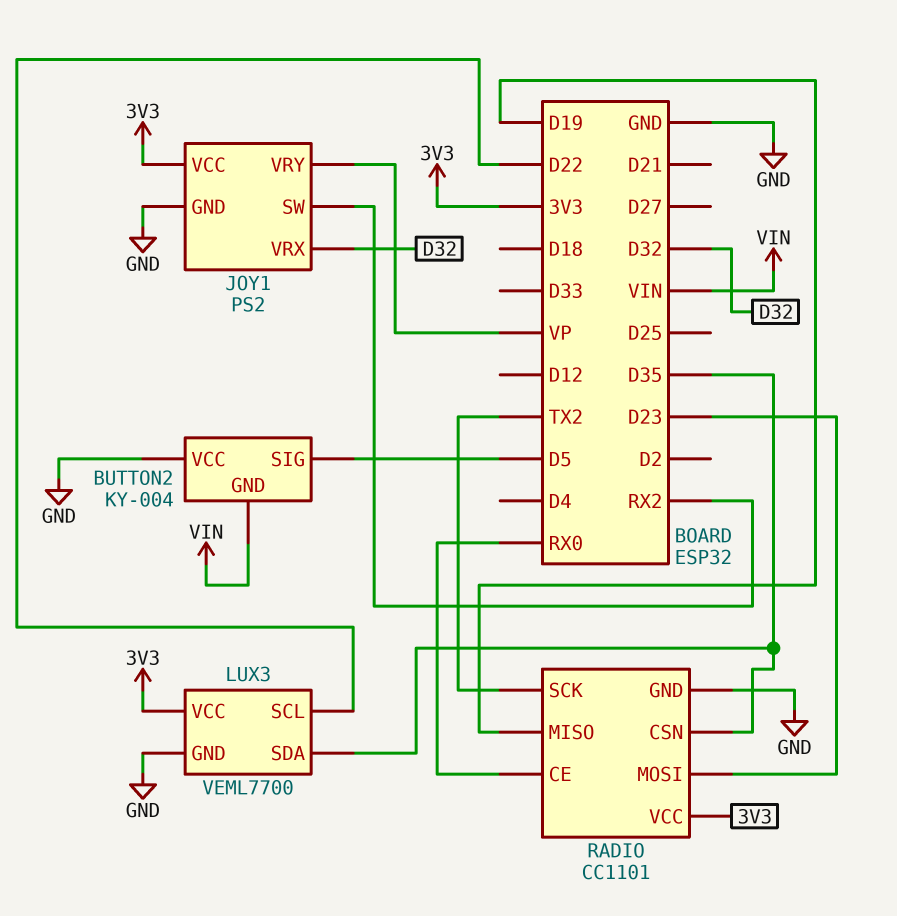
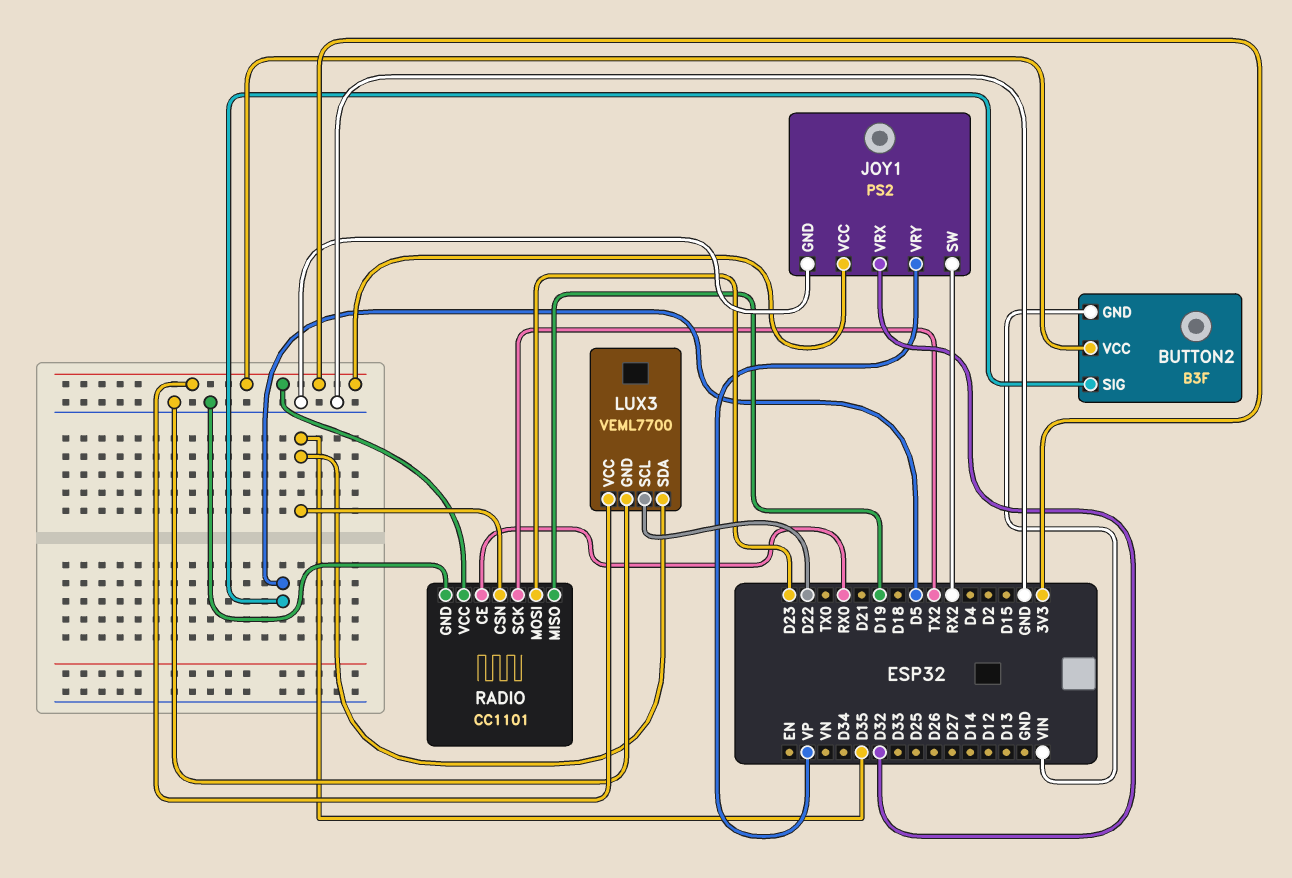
BUTTON2: KY-004 -> B3F
BUTTON2 pin VCC: GND -> 3V3

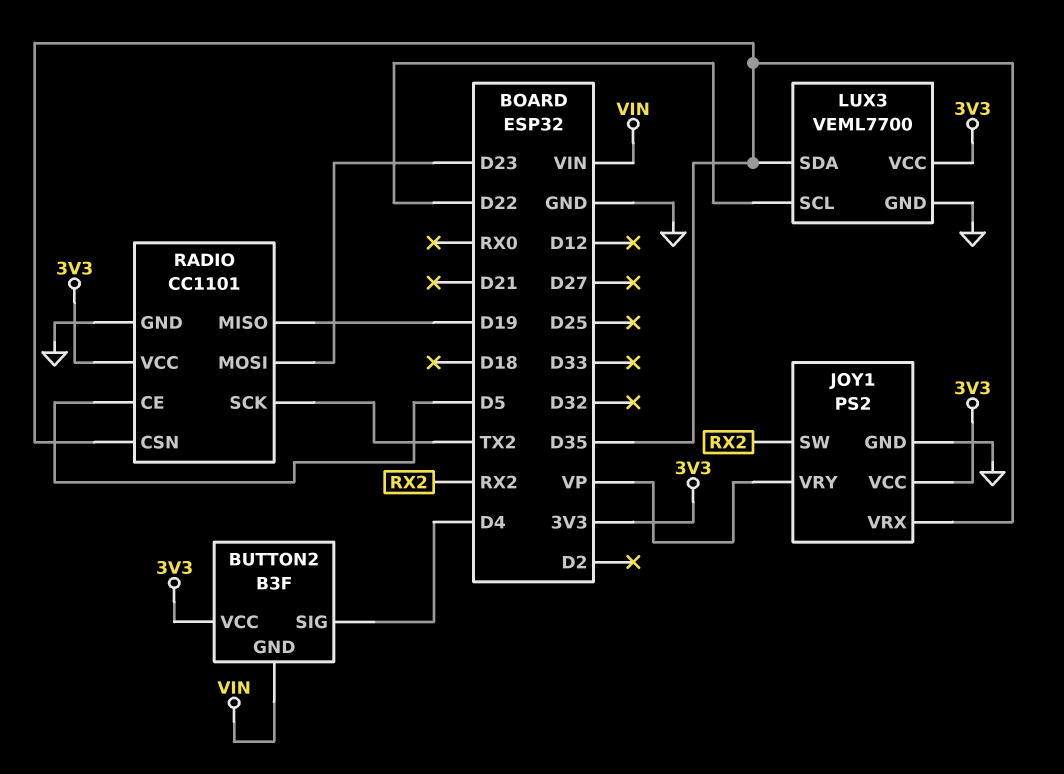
BUTTON2 pin SIG: D5 -> D4
JOY1 pin VRX: D32 -> D35
RADIO pin CE: RX0 -> D5

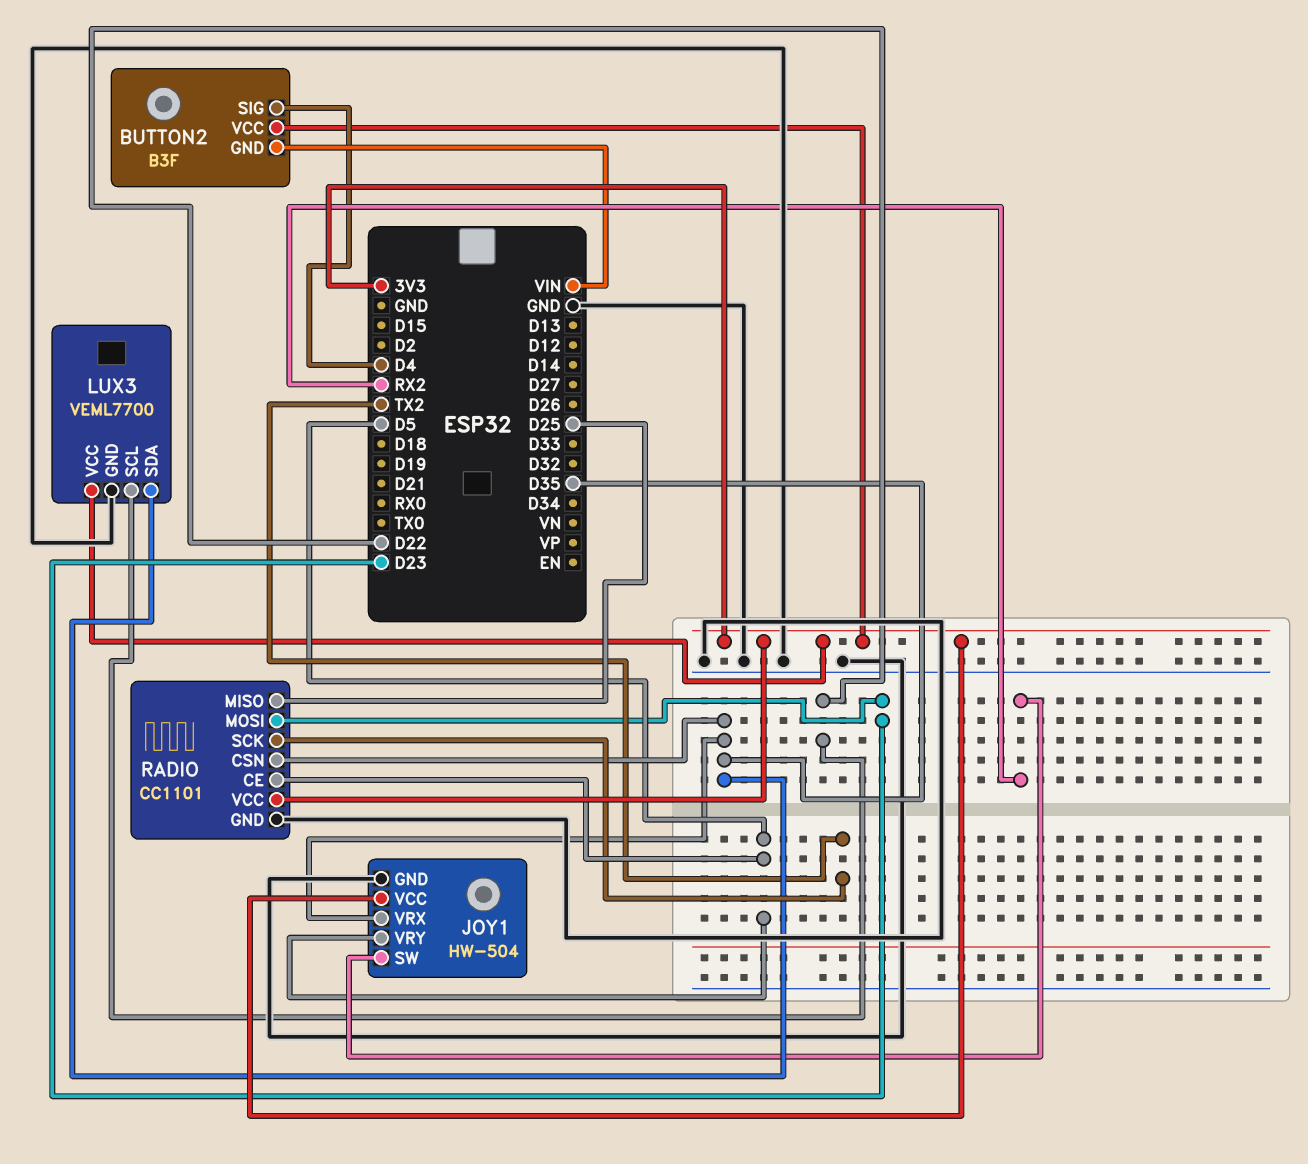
JOY1: PS2 -> HW-504
JOY1 pin VRY: VP -> D5
RADIO pin MISO: D19 -> D25

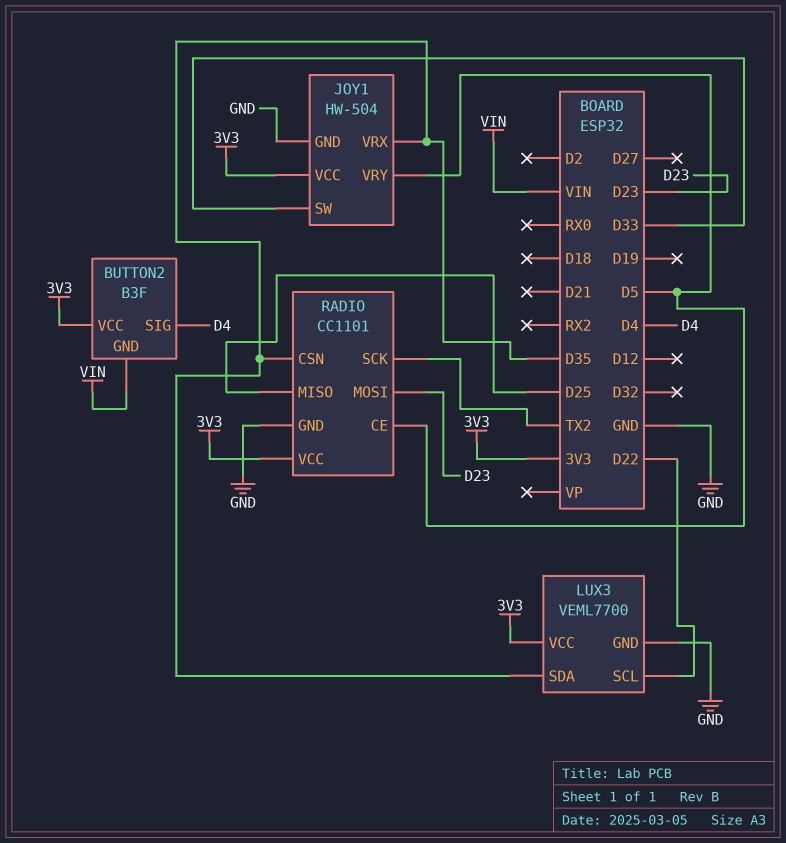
JOY1 pin SW: RX2 -> D33

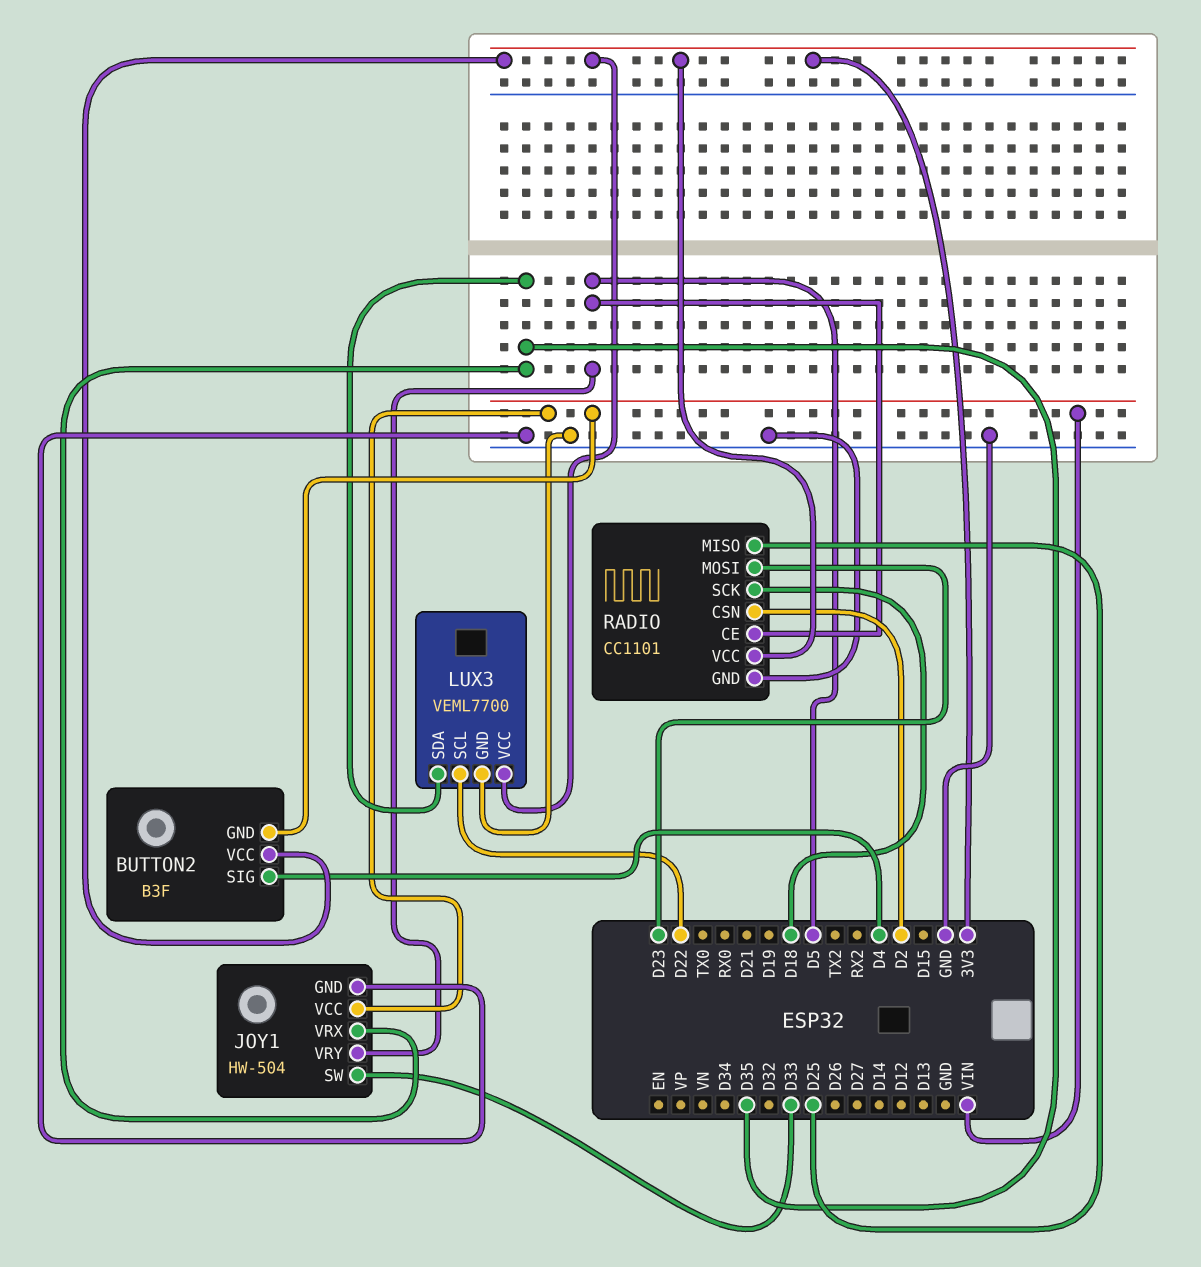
JOY1 pin VCC: 3V3 -> VIN
RADIO pin CSN: D35 -> D2
RADIO pin SCK: TX2 -> D18

